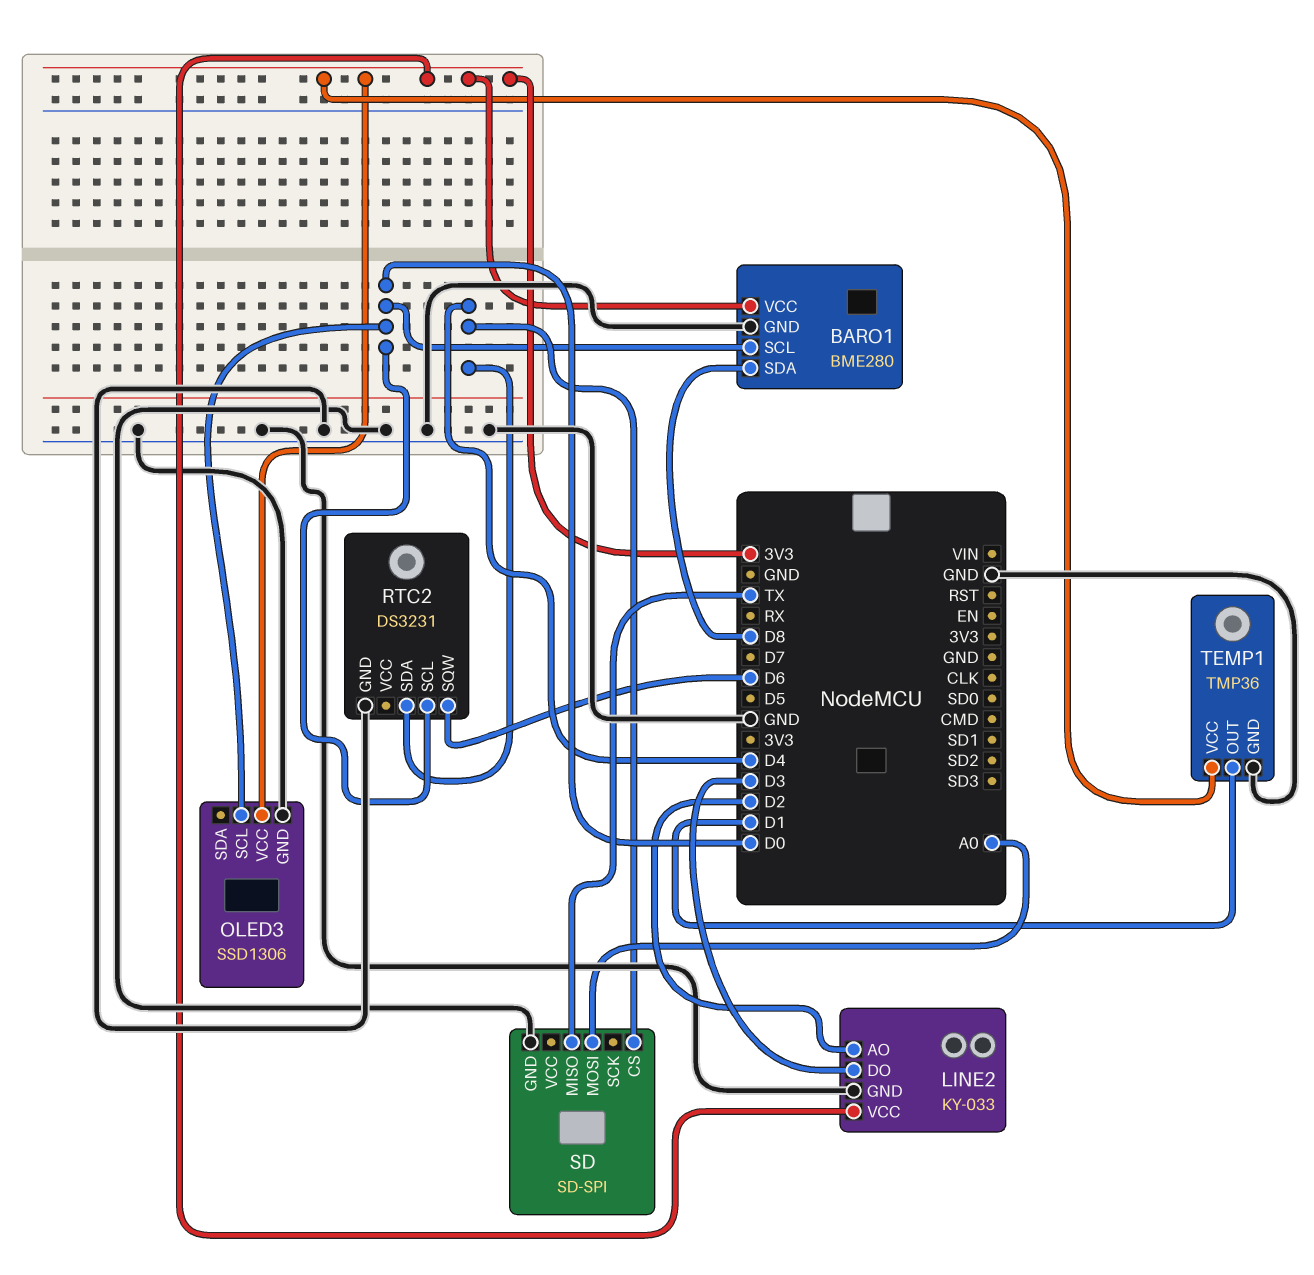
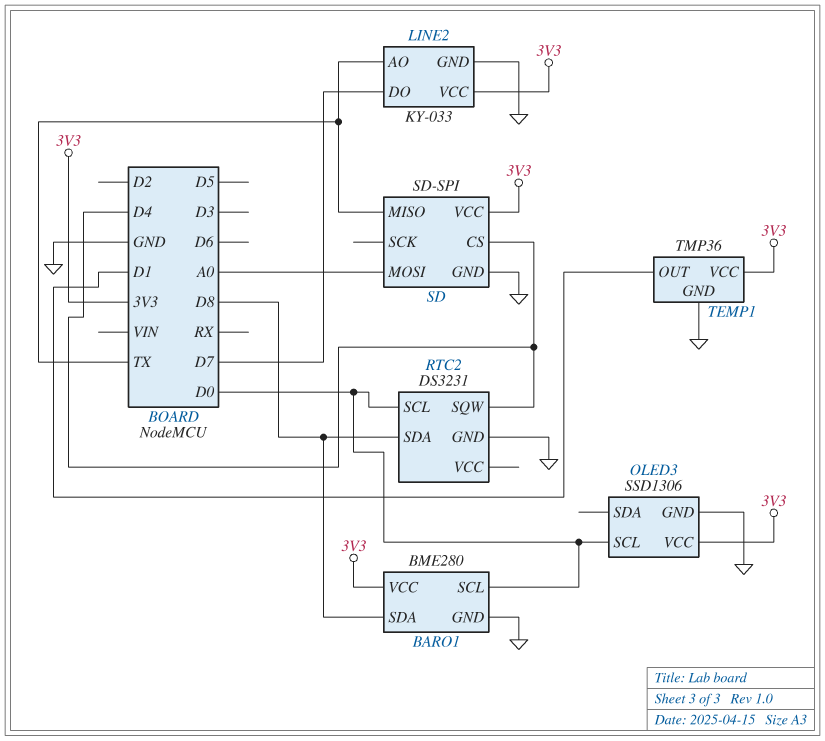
LINE2 pin AO: D2 -> TX
LINE2 pin DO: D3 -> D7
RTC2 pin SDA: D4 -> D8
RTC2 pin SQW: D6 -> D4
SD pin VCC: none -> 3V3

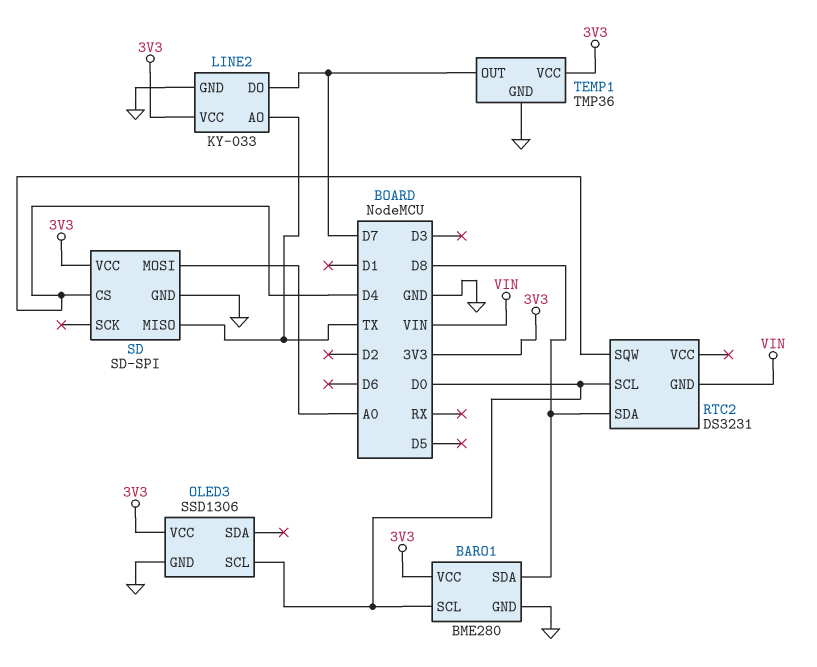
RTC2 pin GND: GND -> VIN
TEMP1 pin OUT: D1 -> D7

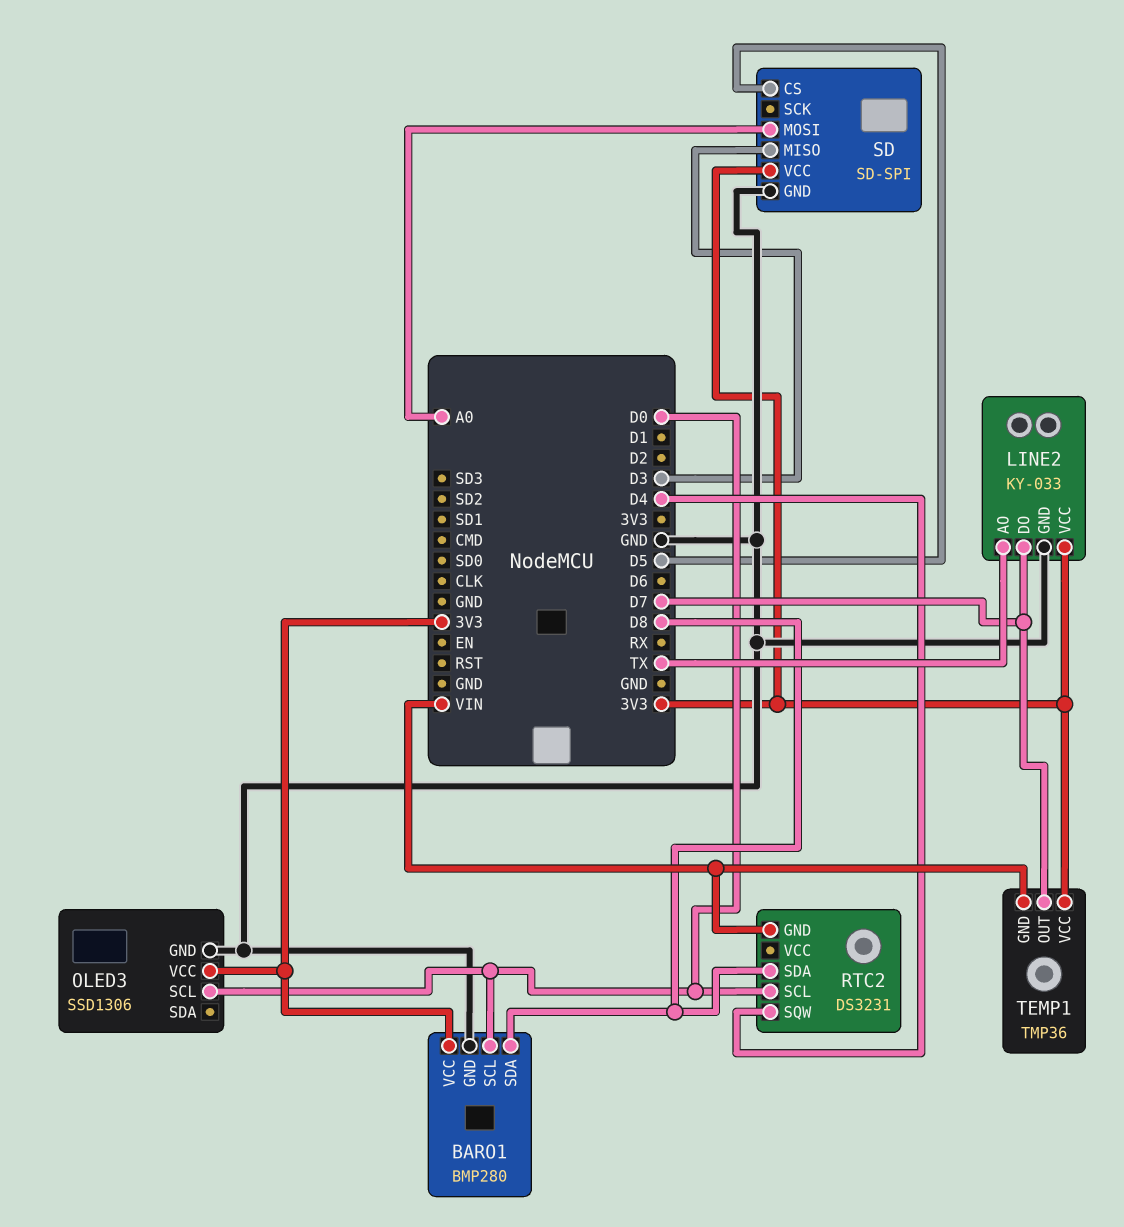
BARO1: BME280 -> BMP280
SD pin CS: D4 -> D5
SD pin MISO: TX -> D3
TEMP1 pin GND: GND -> VIN

